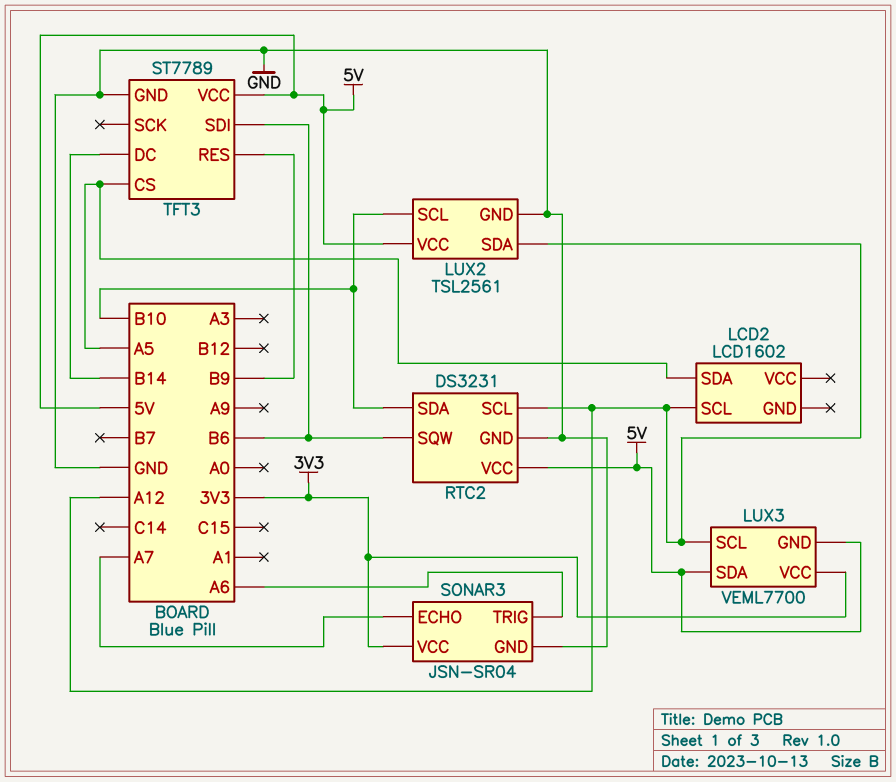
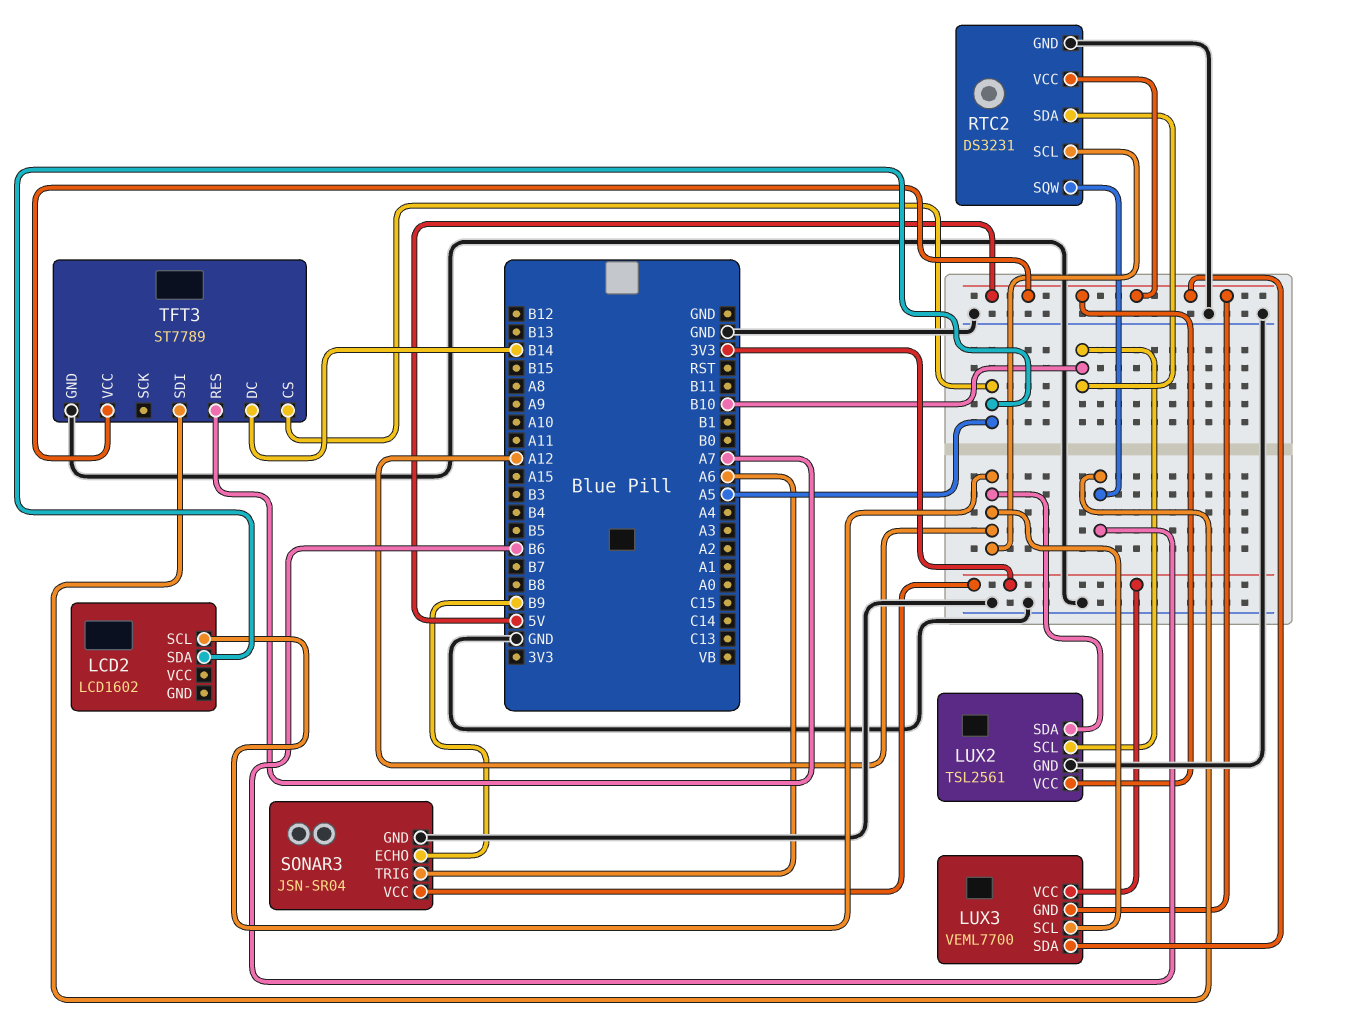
SONAR3 pin ECHO: A7 -> B9
TFT3 pin RES: B9 -> A7

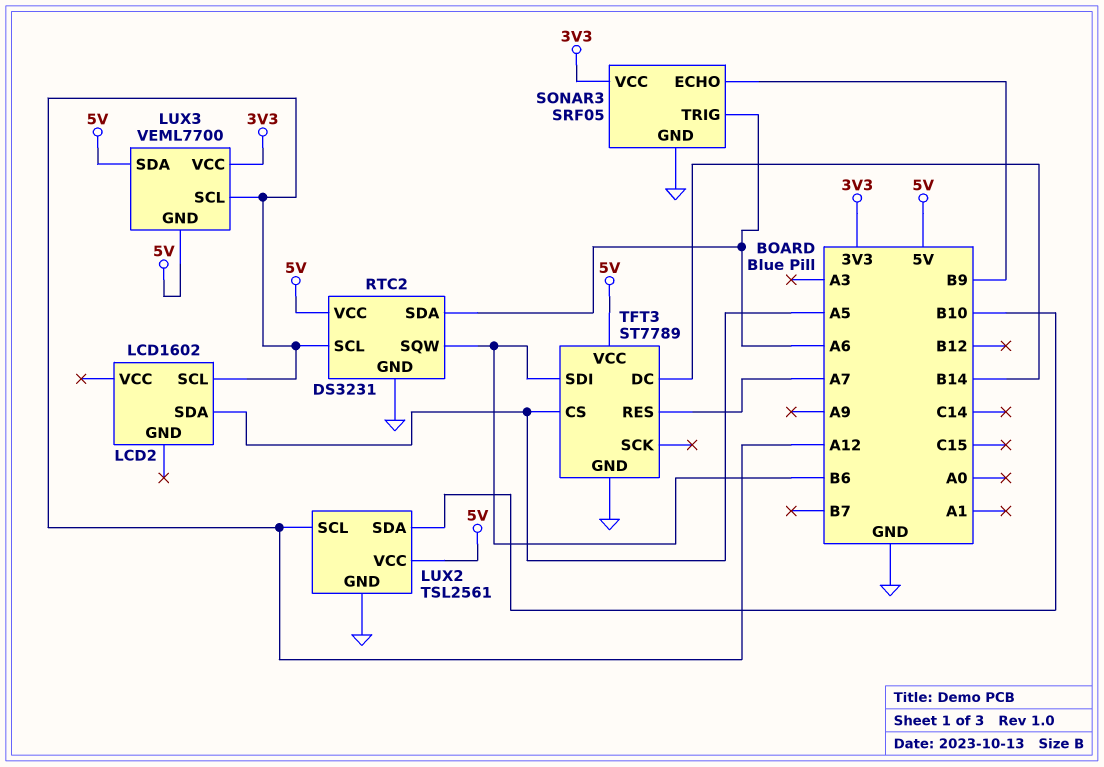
LUX2 pin SCL: B10 -> A12
LUX2 pin SDA: A12 -> B10
RTC2 pin SDA: B10 -> A6
SONAR3: JSN-SR04 -> SRF05

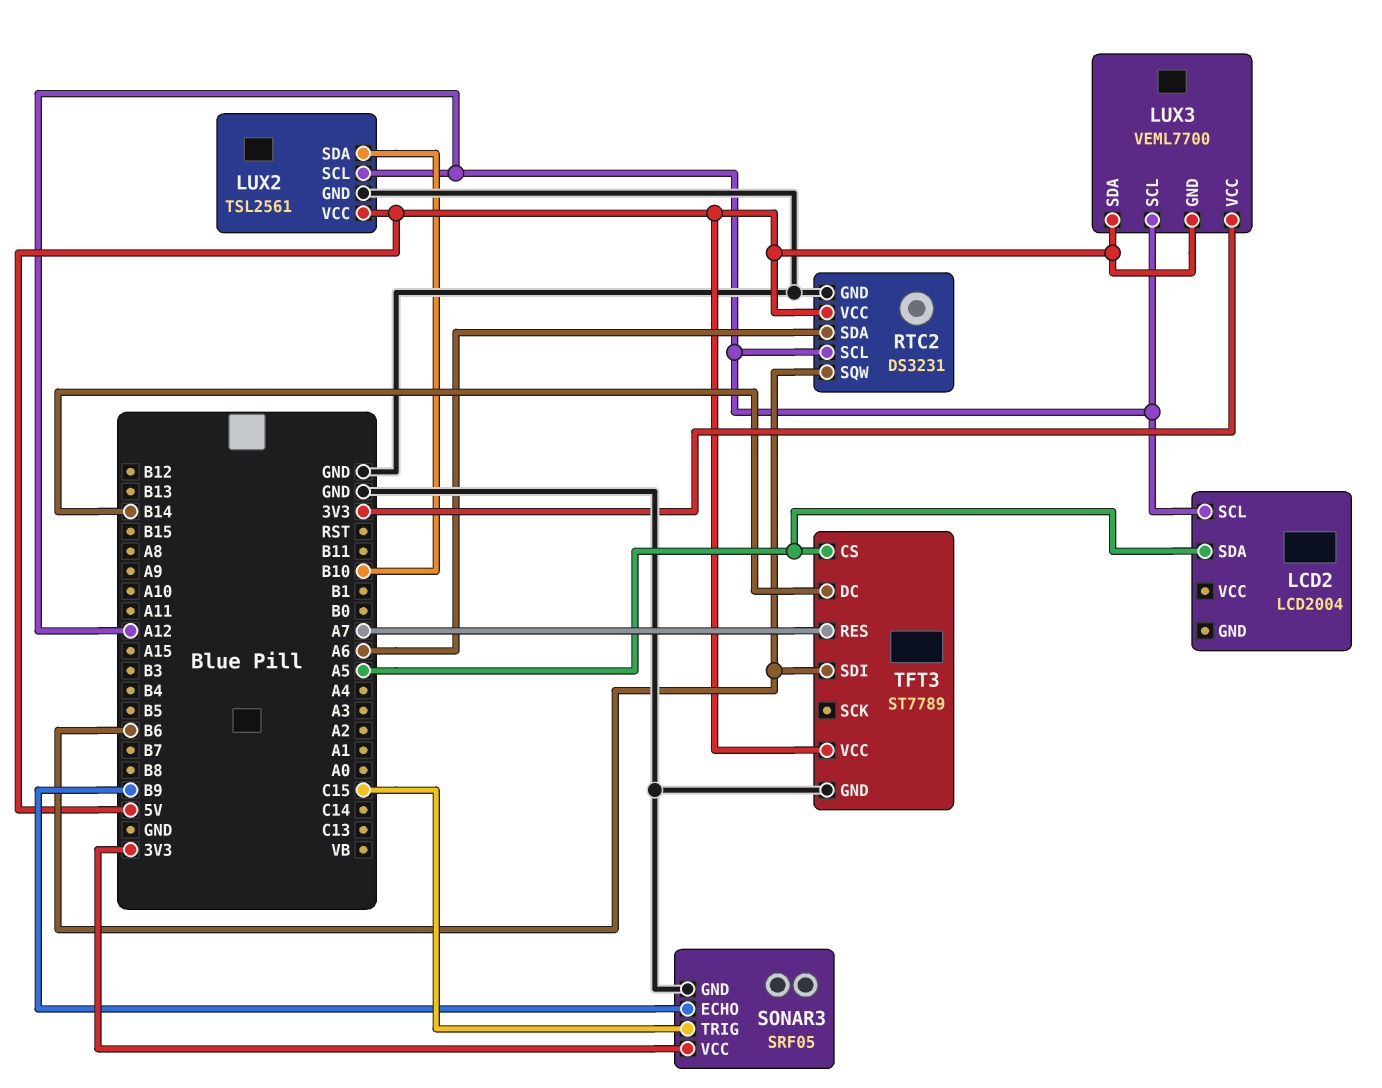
LCD2: LCD1602 -> LCD2004
SONAR3 pin TRIG: A6 -> C15

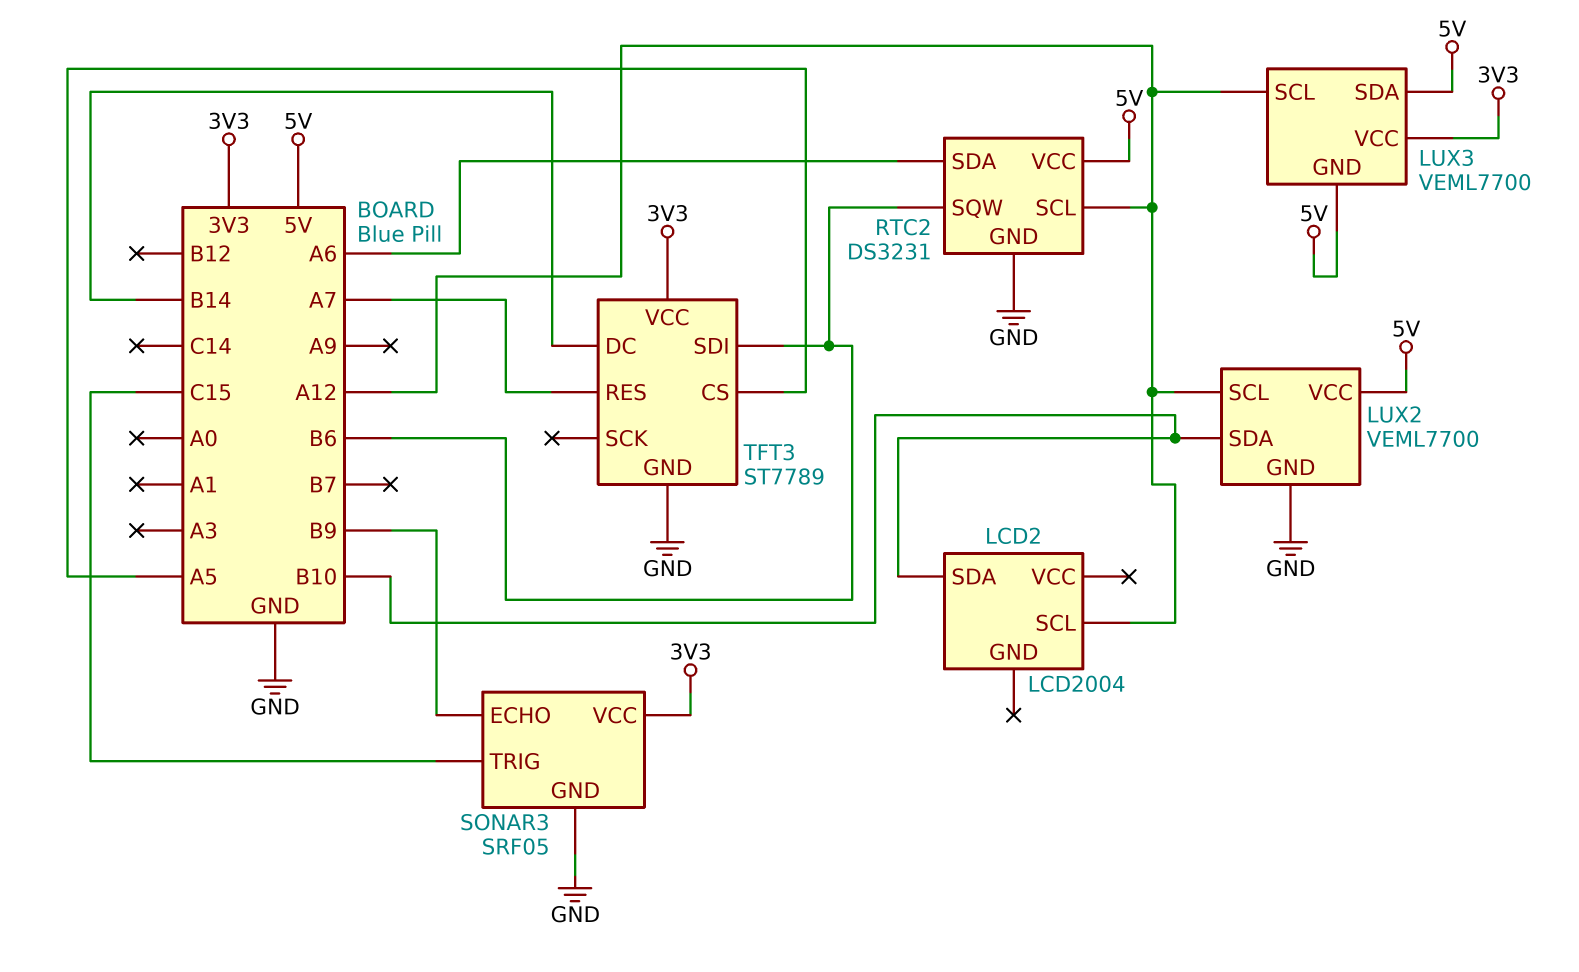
LCD2 pin SDA: A5 -> B10
LUX2: TSL2561 -> VEML7700
TFT3 pin VCC: 5V -> 3V3

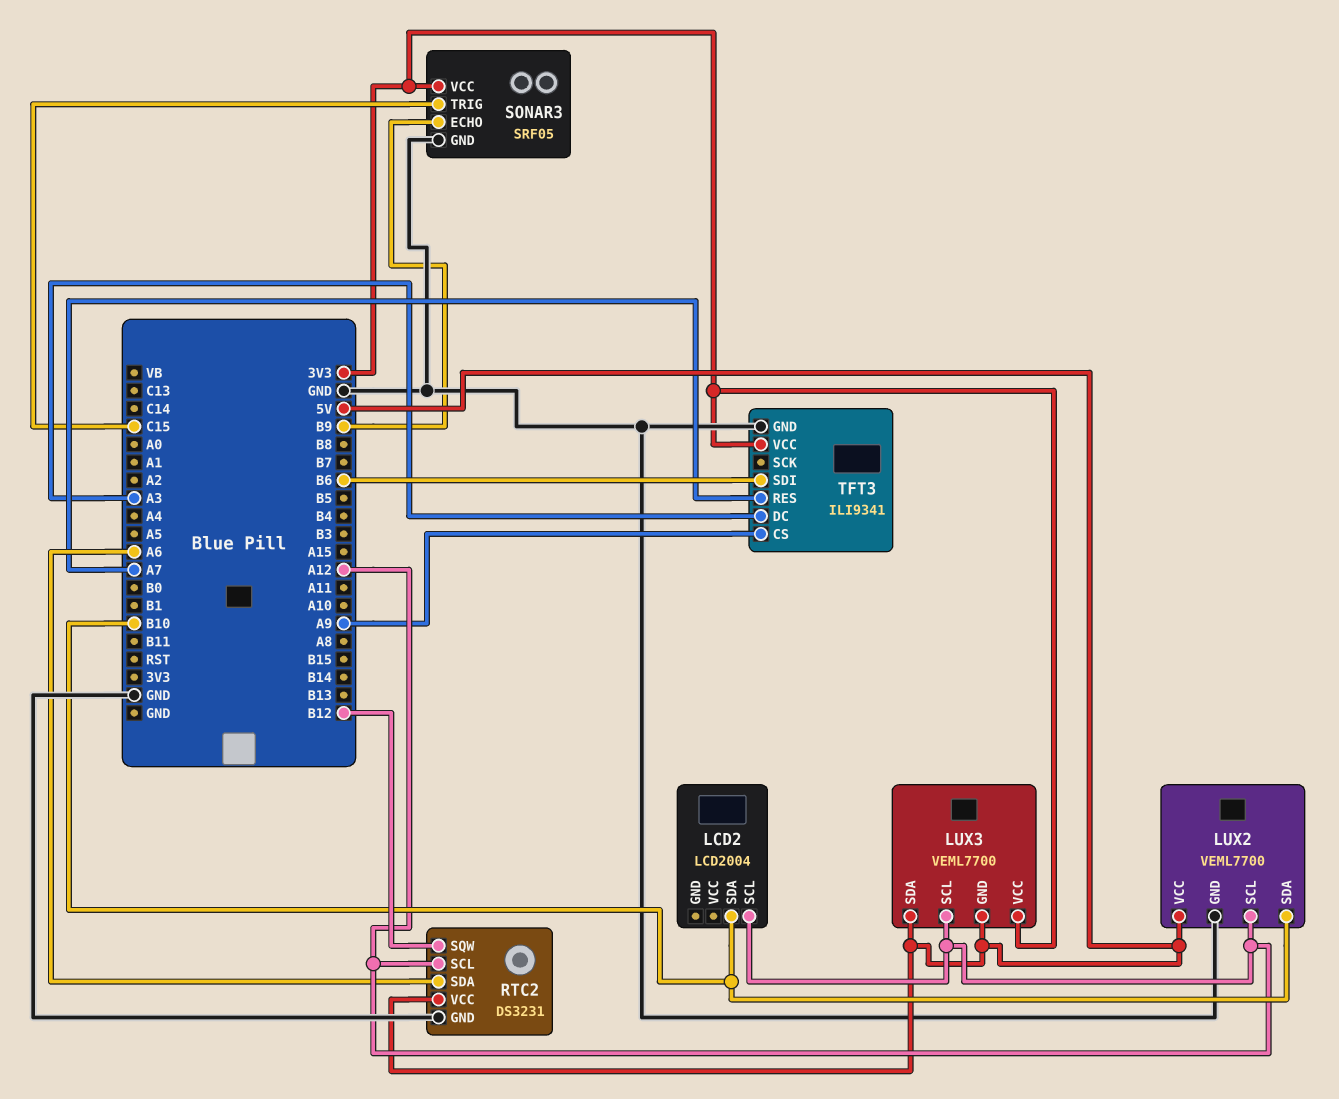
RTC2 pin SQW: B6 -> B12
TFT3: ST7789 -> ILI9341
TFT3 pin CS: A5 -> A9
TFT3 pin DC: B14 -> A3

